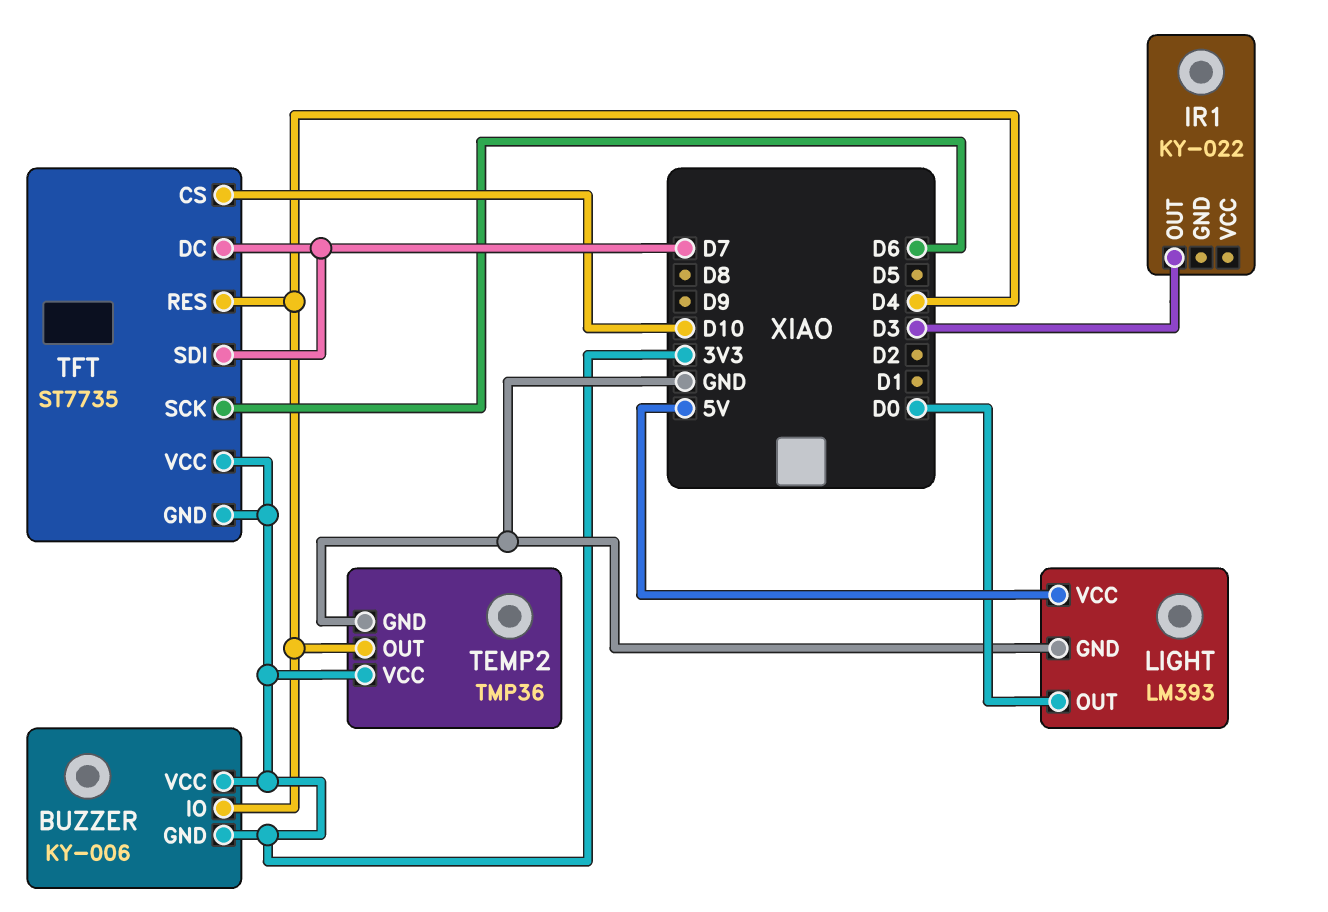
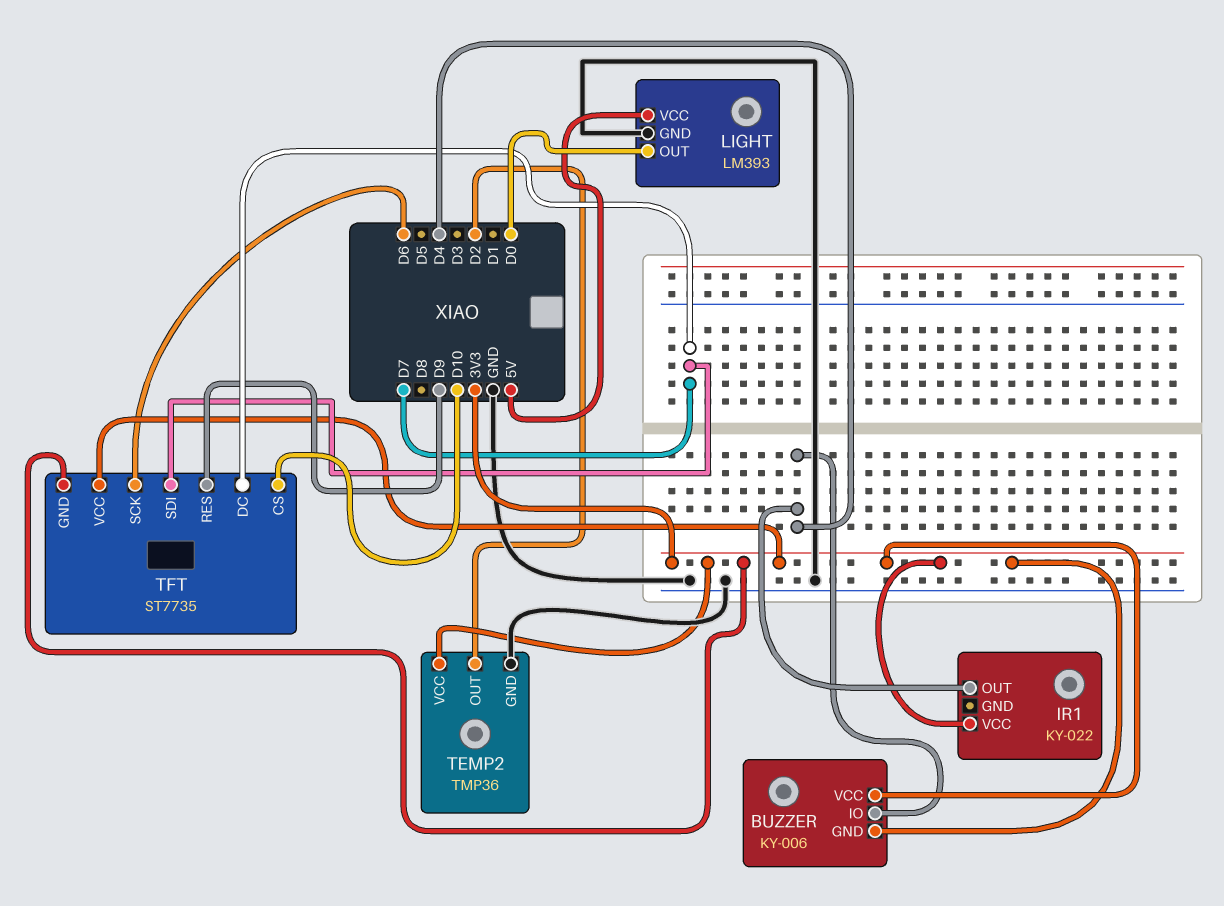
IR1 pin OUT: D3 -> D4
IR1 pin VCC: none -> 3V3
TEMP2 pin OUT: D4 -> D2
TFT pin RES: D4 -> D9

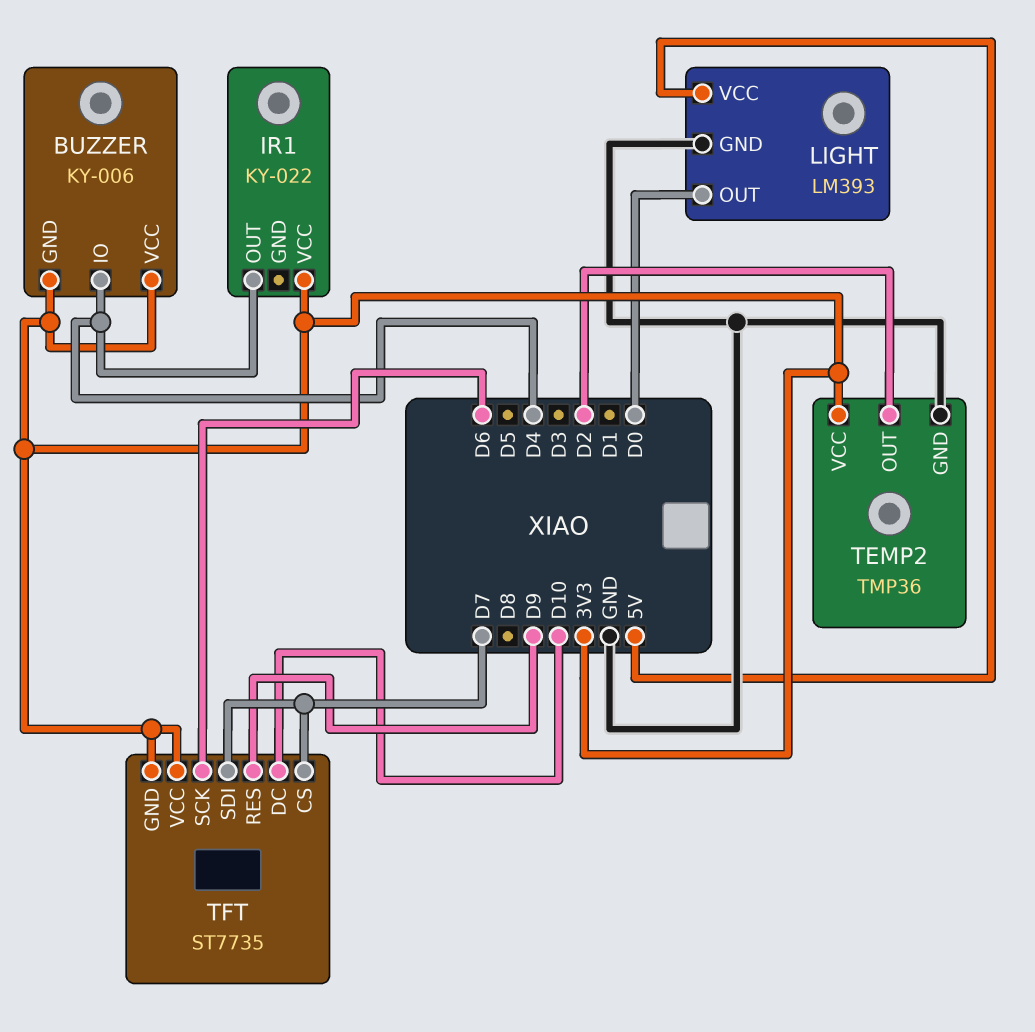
TFT pin CS: D10 -> D7
TFT pin DC: D7 -> D10

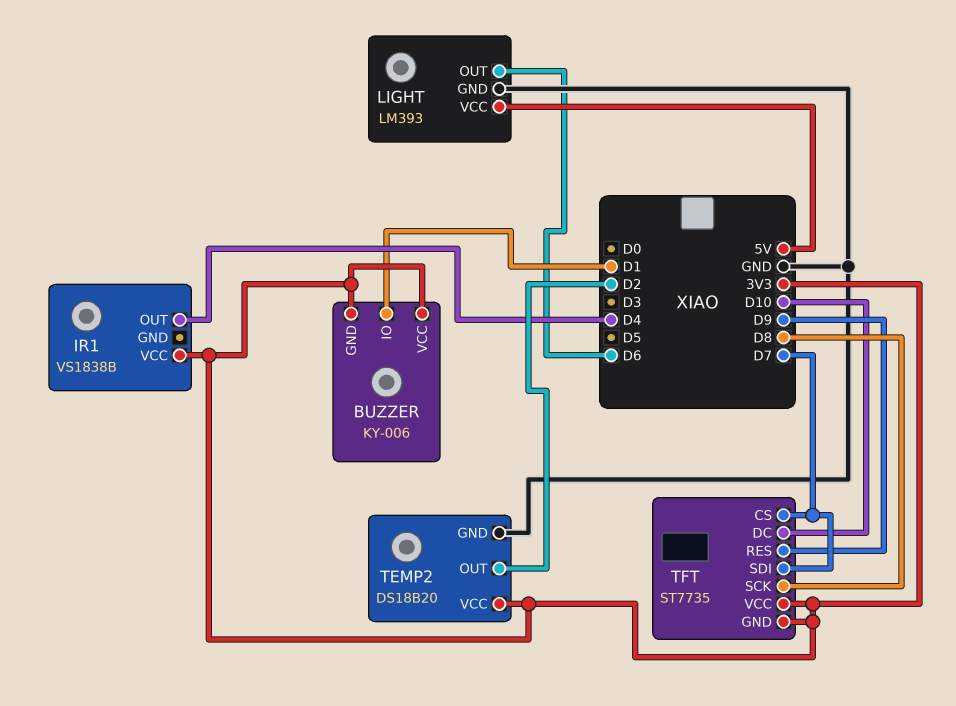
BUZZER pin IO: D4 -> D1
IR1: KY-022 -> VS1838B
LIGHT pin OUT: D0 -> D6
TEMP2: TMP36 -> DS18B20
TFT pin SCK: D6 -> D8

